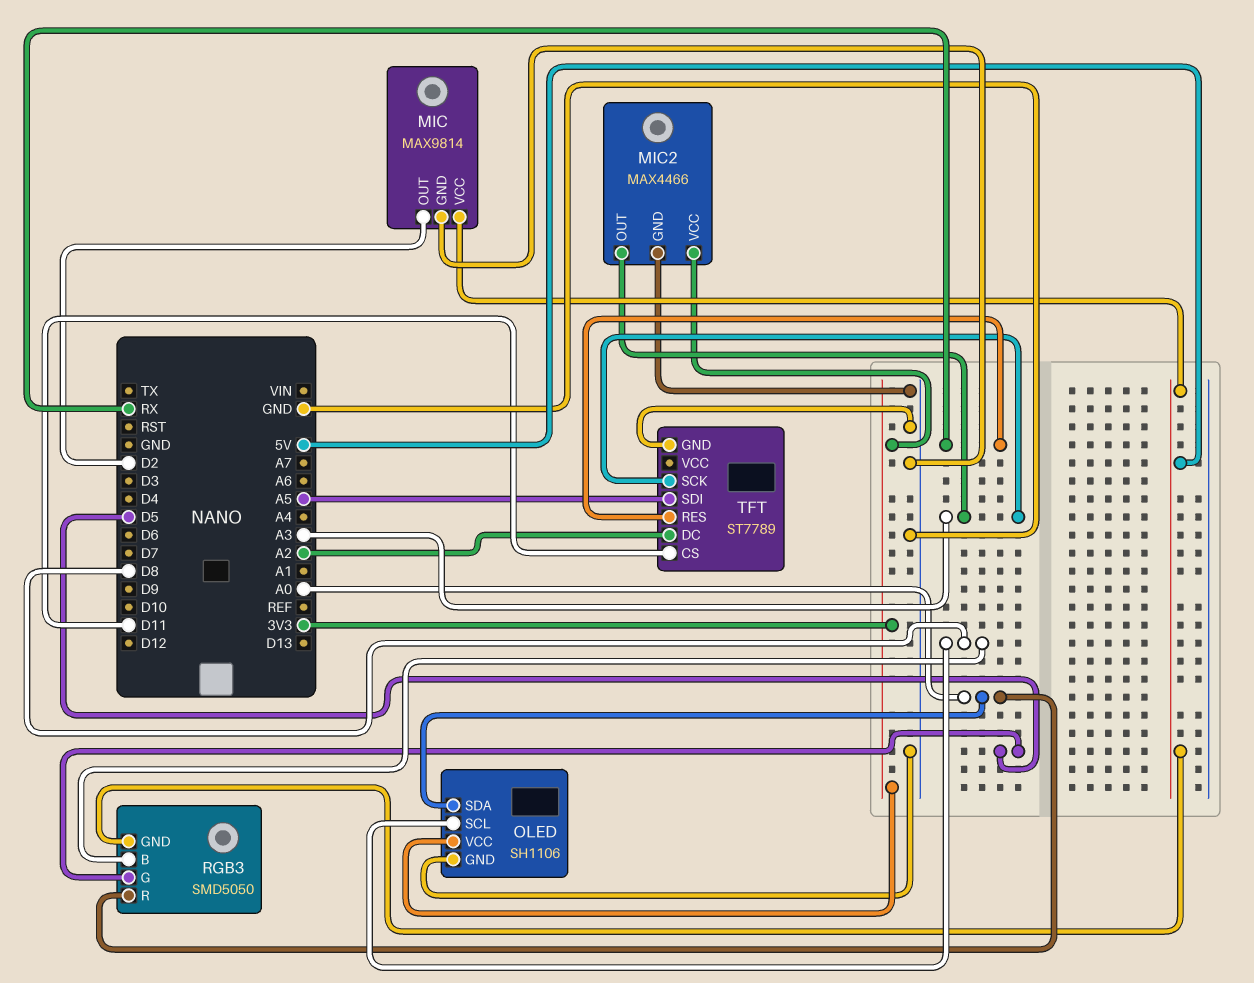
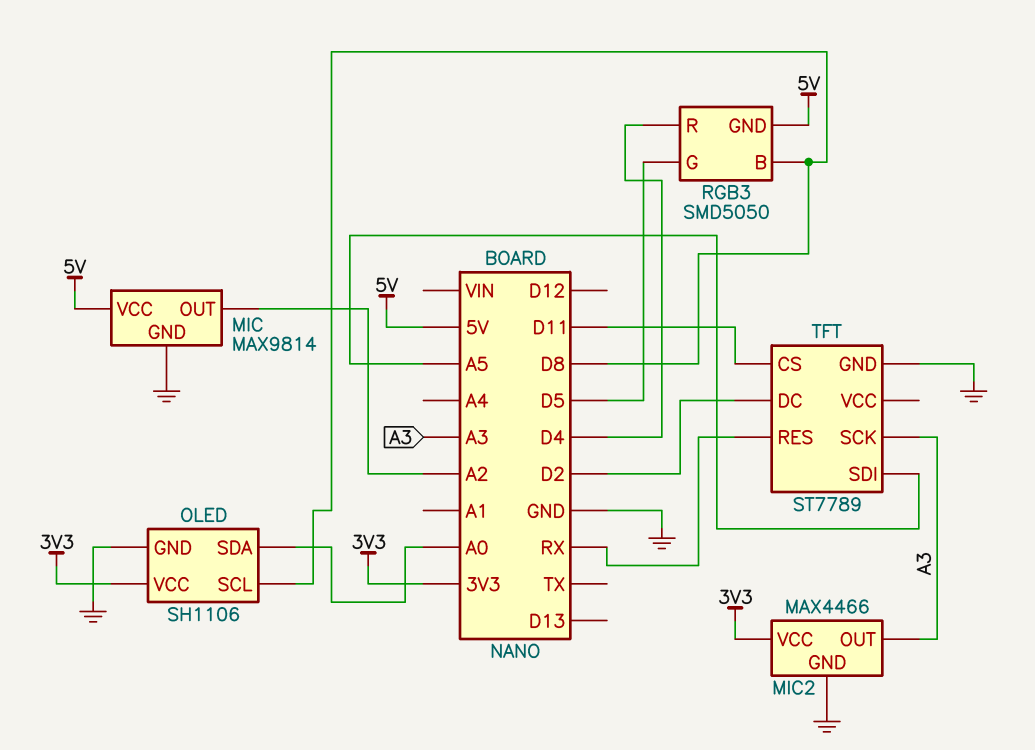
MIC pin OUT: D2 -> A2
RGB3 pin R: A0 -> D4
TFT pin DC: A2 -> D2

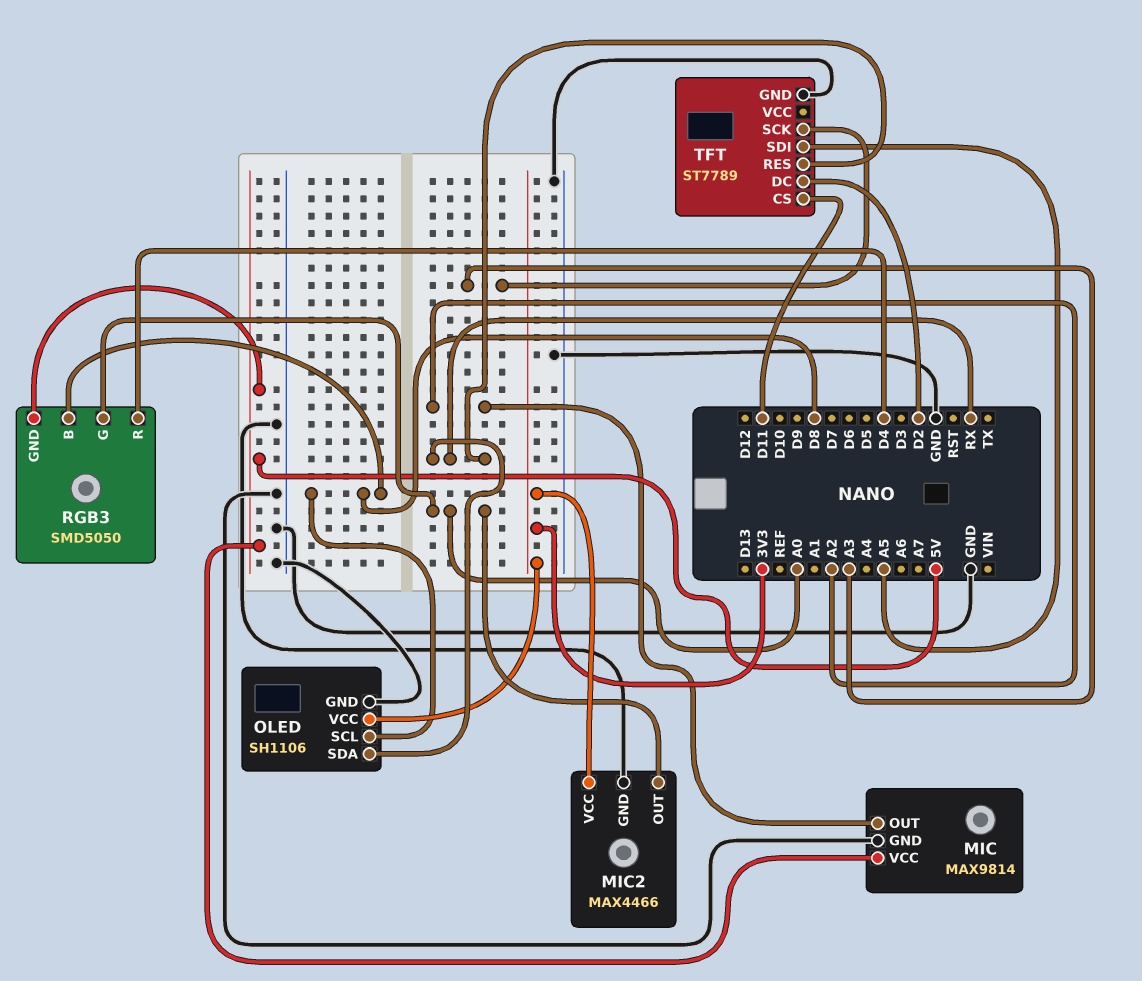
MIC2 pin OUT: A3 -> A0
OLED pin SDA: A0 -> RX
RGB3 pin G: D5 -> A0

